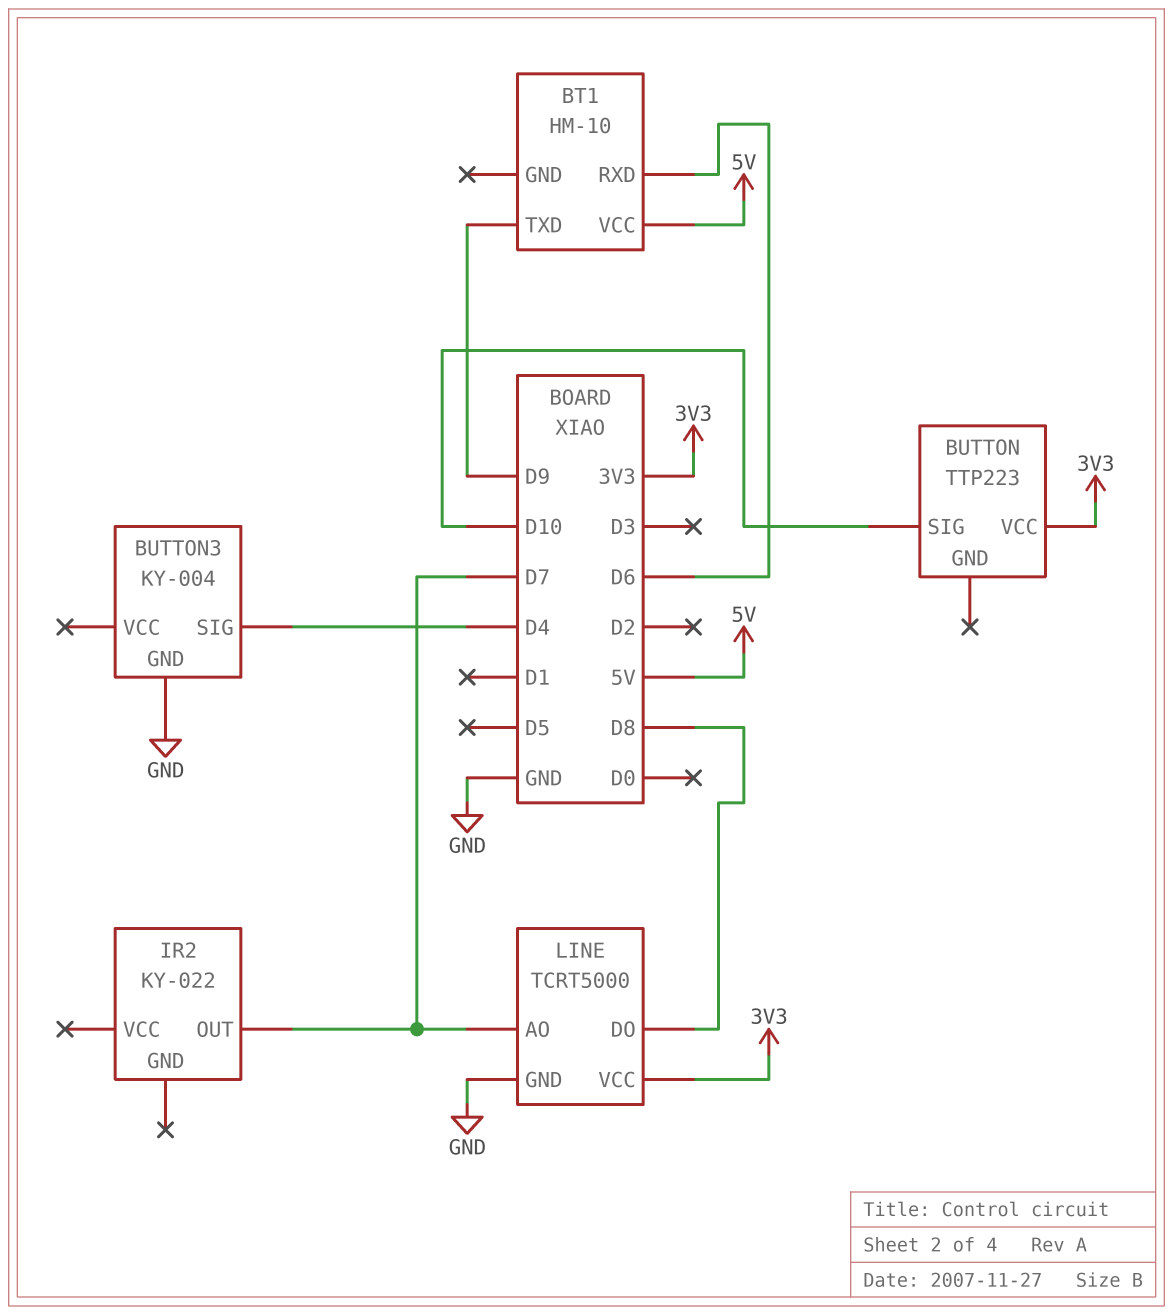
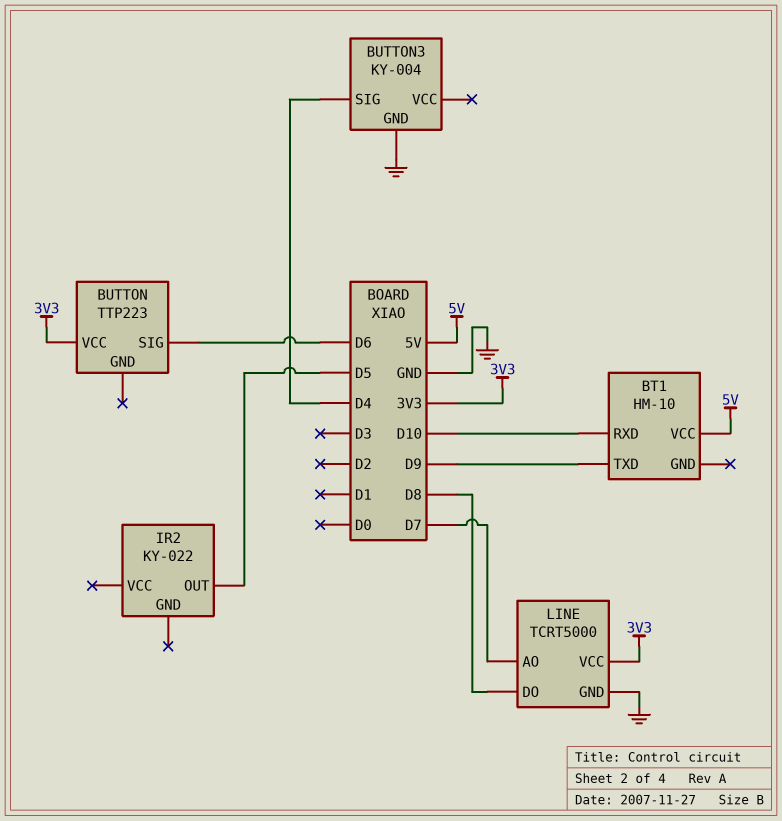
BT1 pin RXD: D6 -> D10
BUTTON pin SIG: D10 -> D6
IR2 pin OUT: D7 -> D5

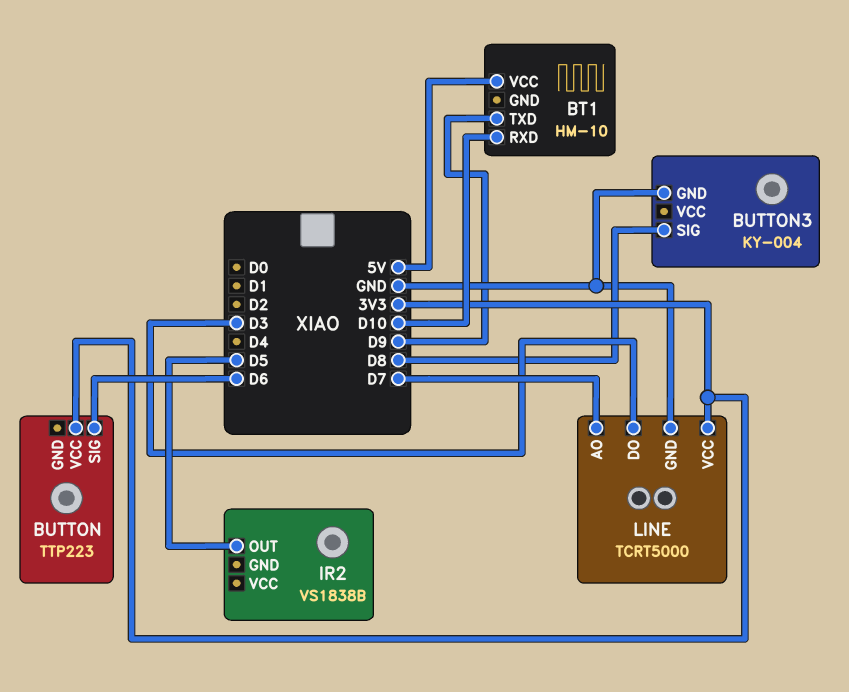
BUTTON3 pin SIG: D4 -> D8
IR2: KY-022 -> VS1838B
LINE pin DO: D8 -> D3

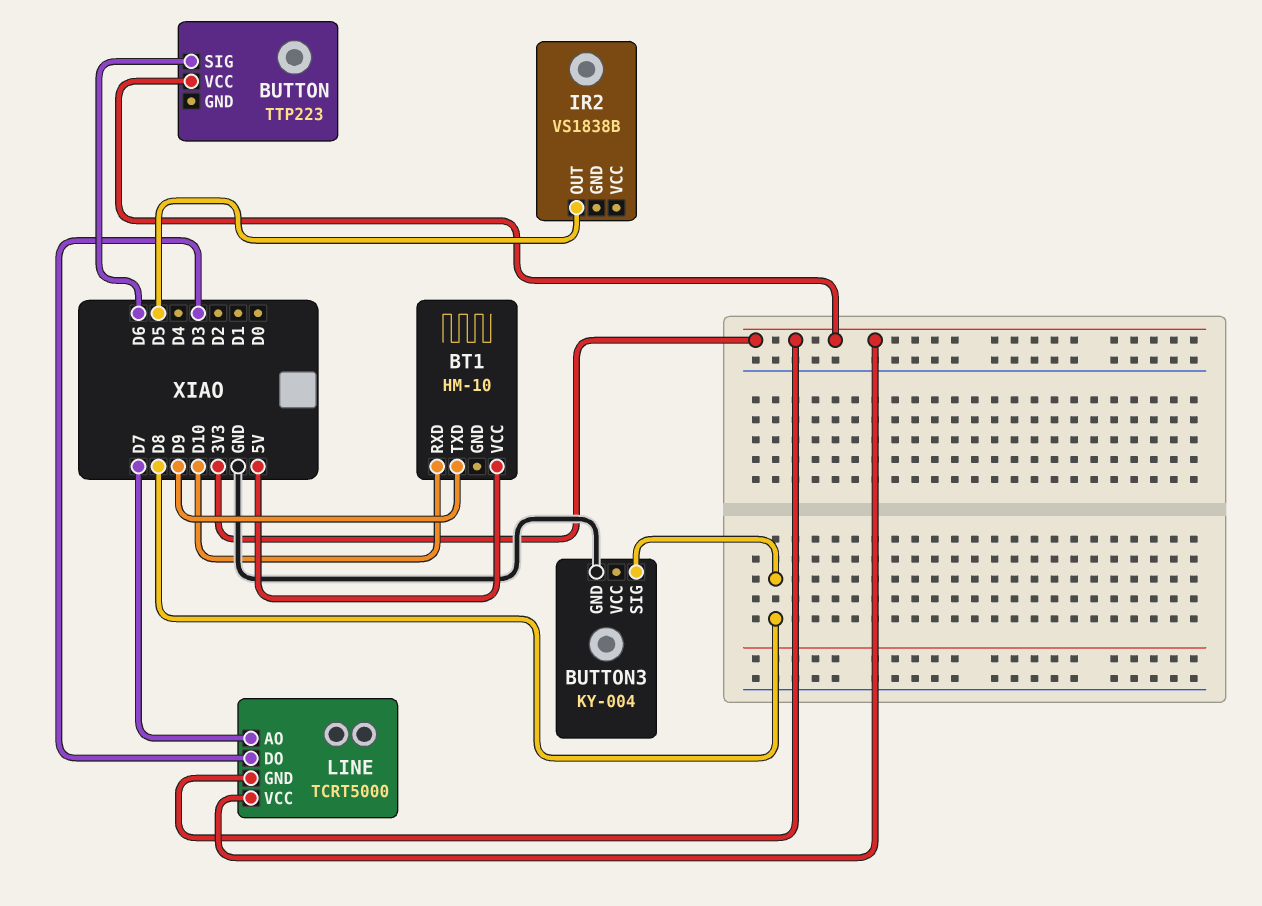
LINE pin GND: GND -> 3V3

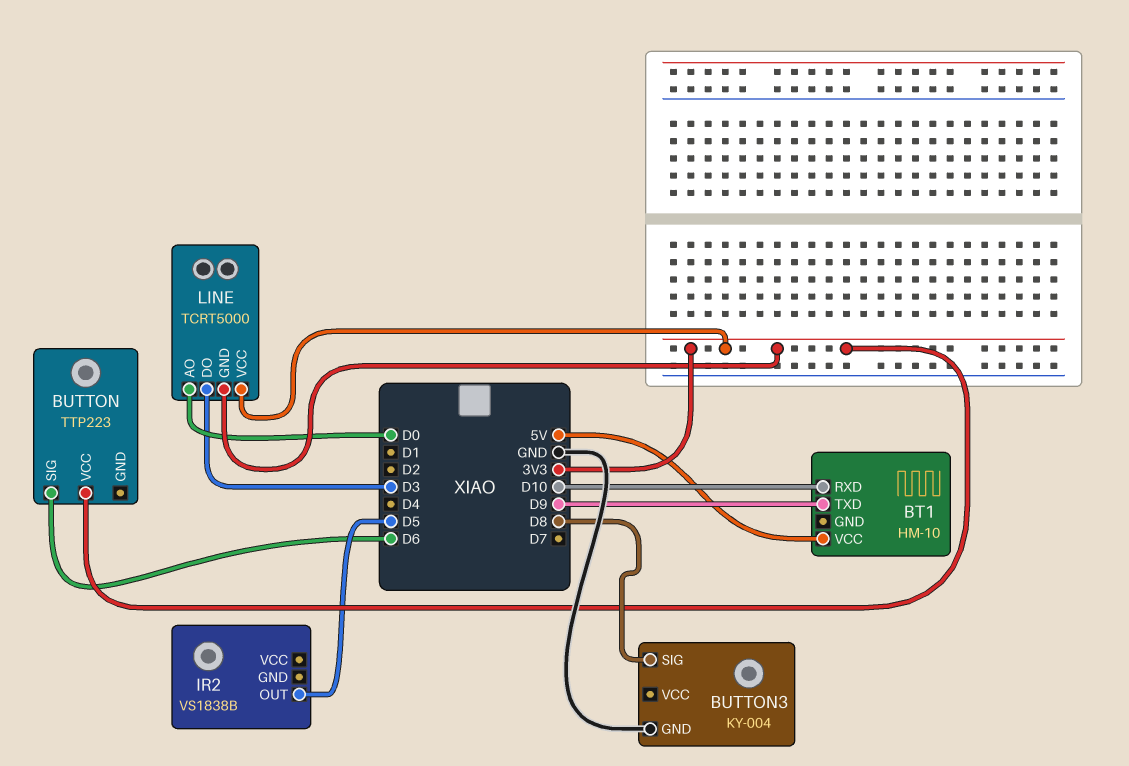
LINE pin AO: D7 -> D0

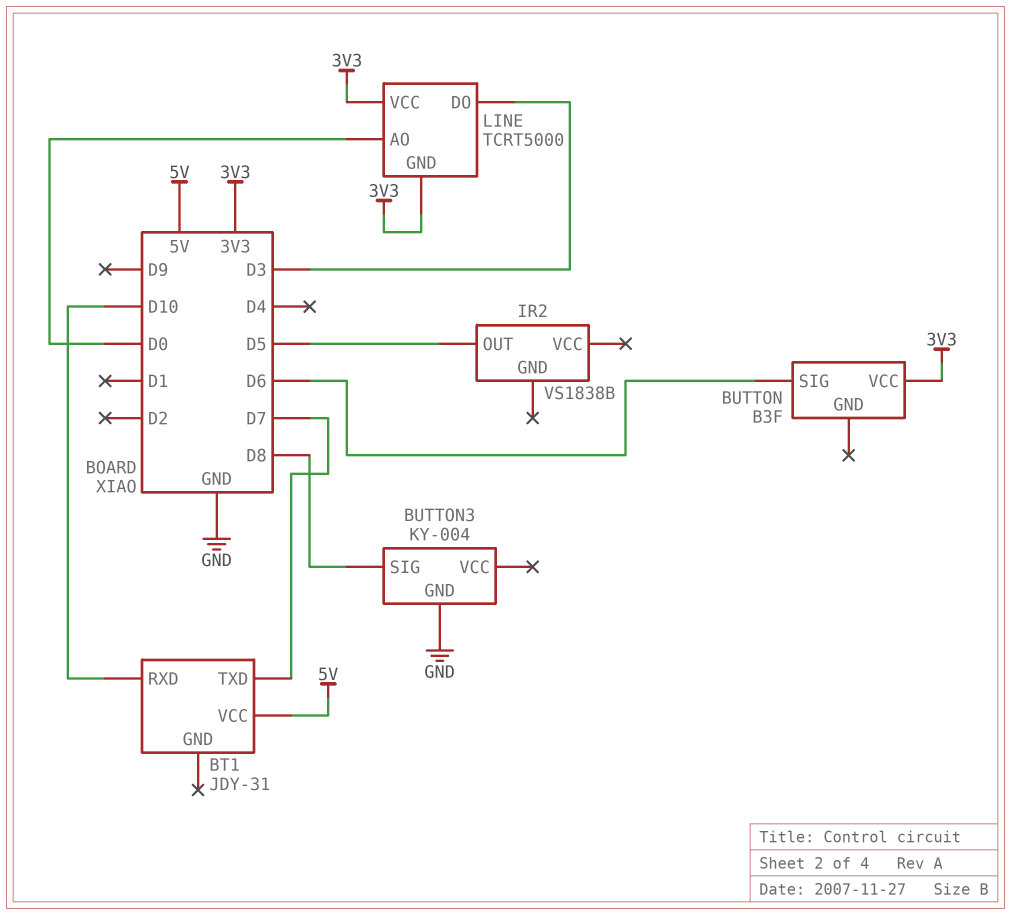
BT1: HM-10 -> JDY-31
BT1 pin TXD: D9 -> D7
BUTTON: TTP223 -> B3F

